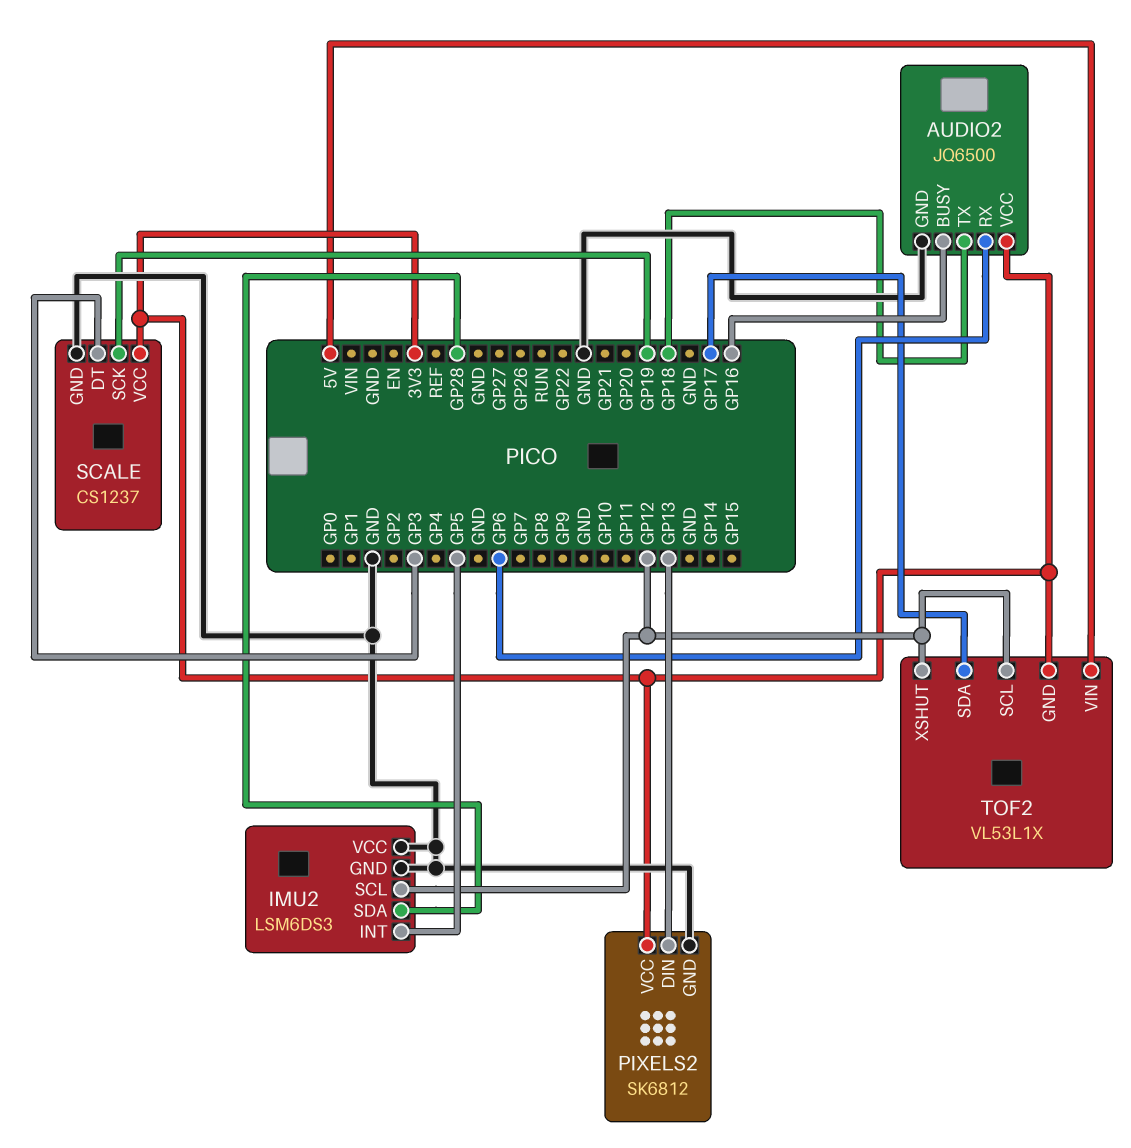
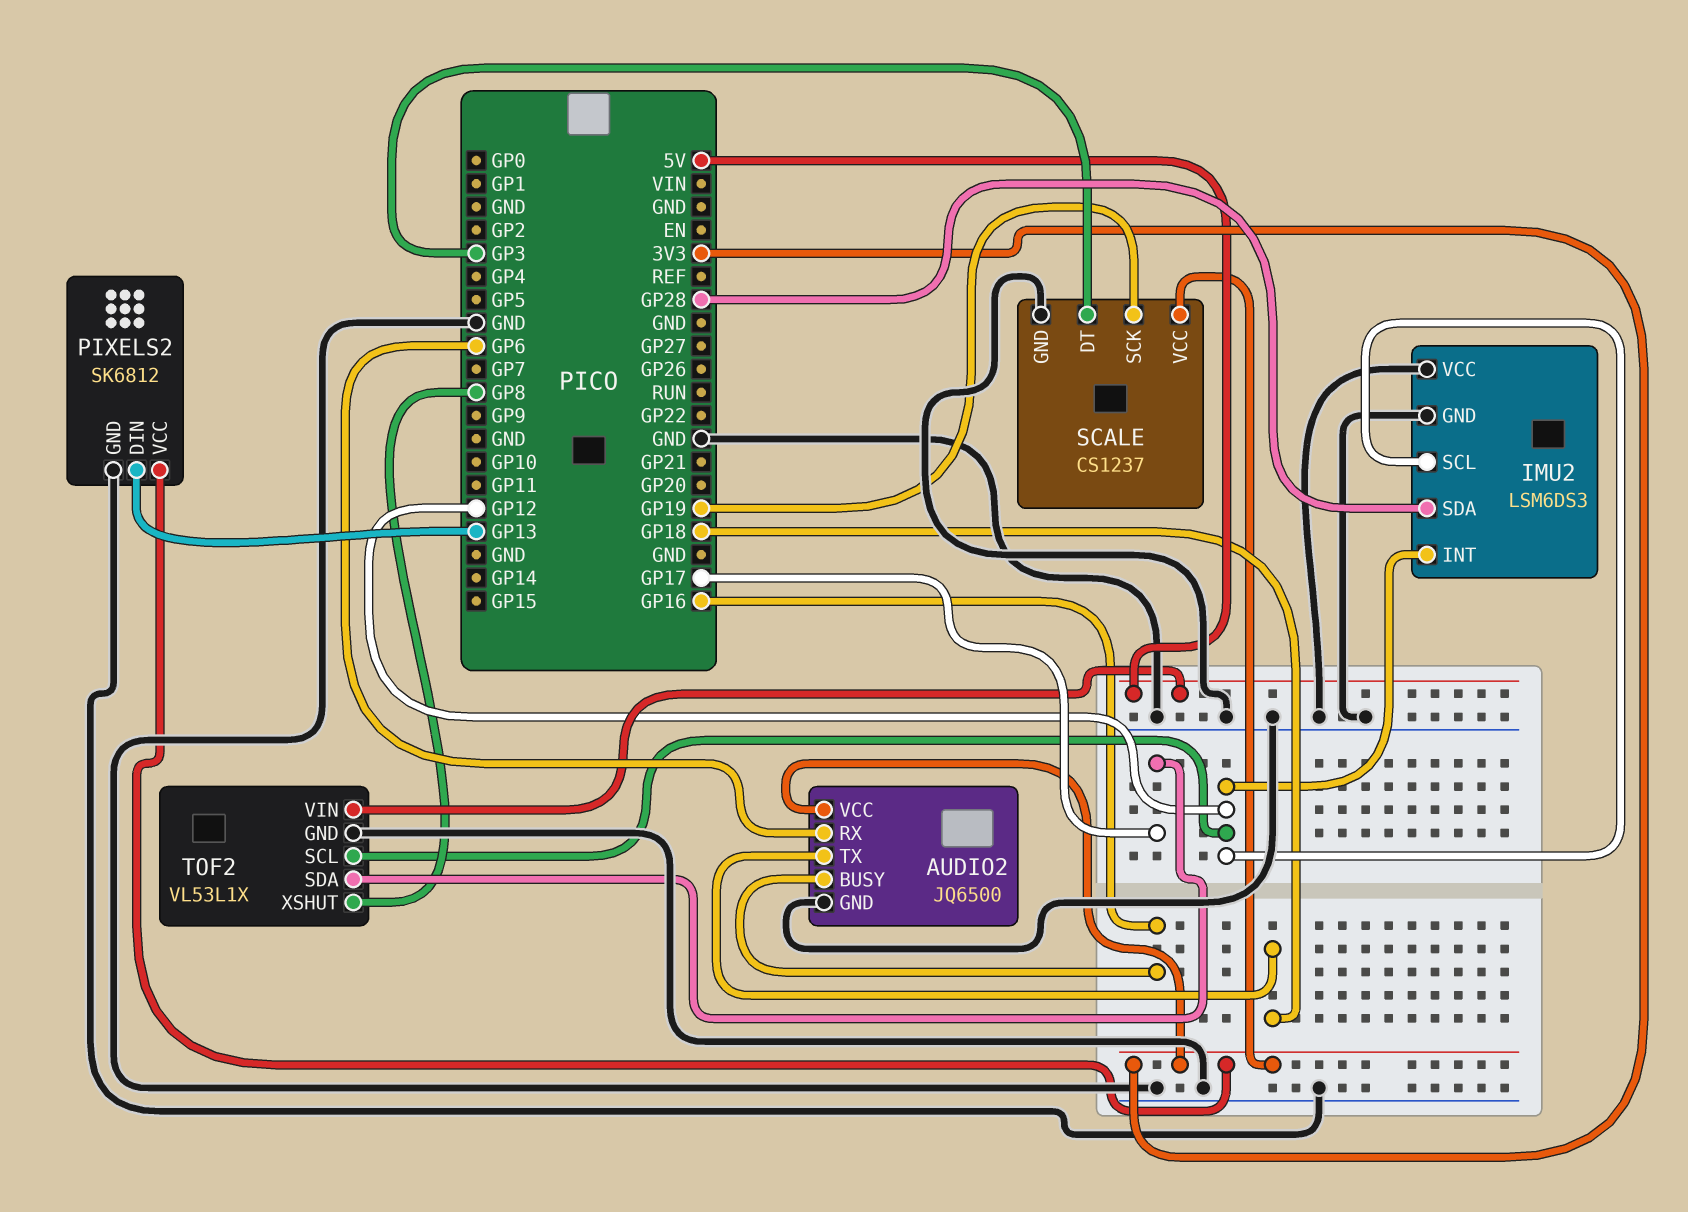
IMU2 pin INT: GP5 -> GP12
TOF2 pin GND: 3V3 -> GND
TOF2 pin XSHUT: GP12 -> GP8

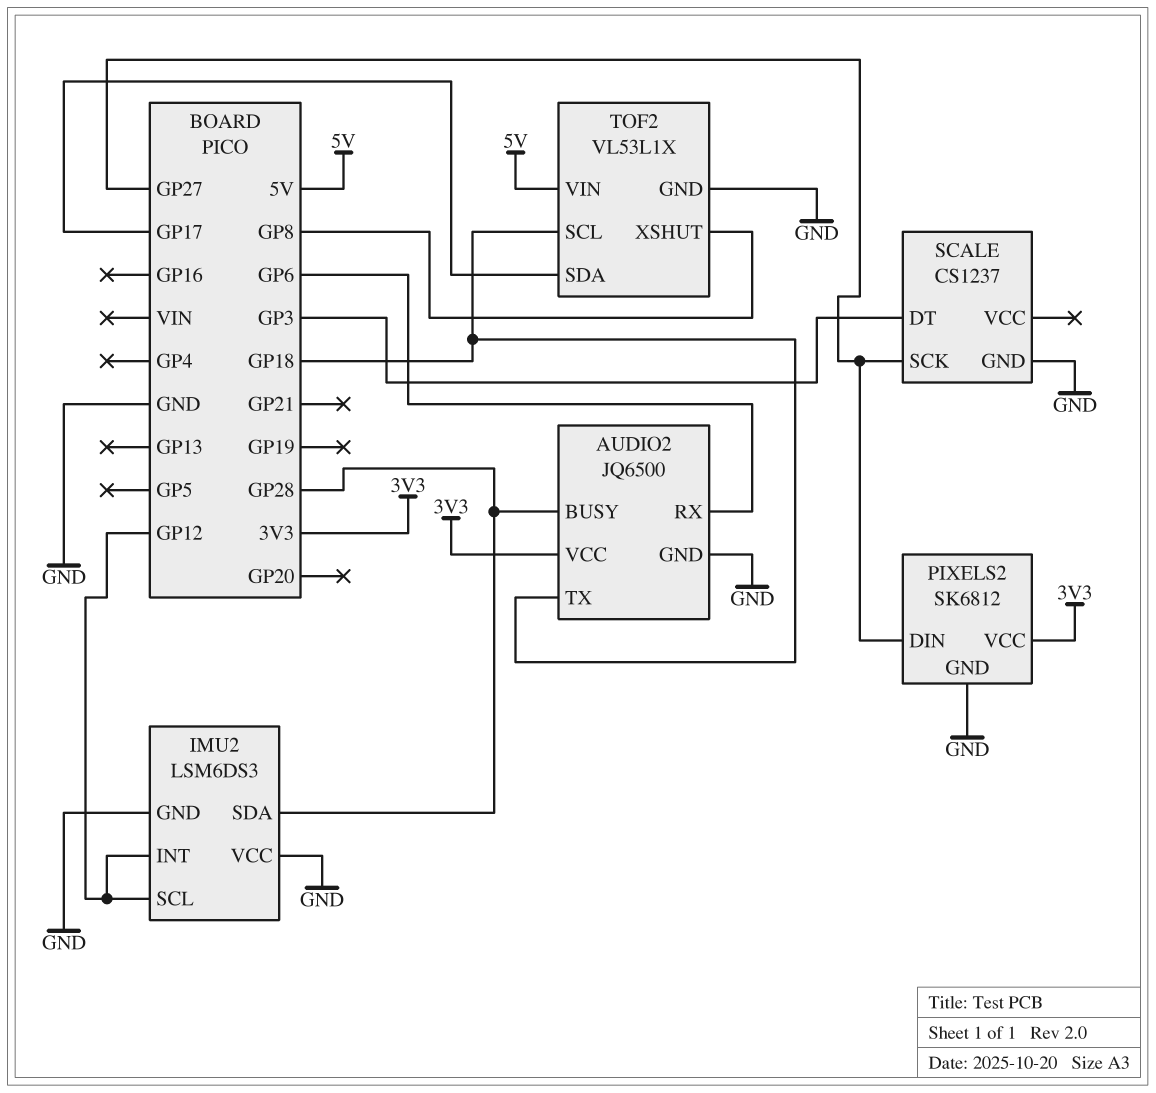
AUDIO2 pin BUSY: GP16 -> GP28
PIXELS2 pin DIN: GP13 -> GP27
SCALE pin SCK: GP19 -> GP27
SCALE pin VCC: 3V3 -> none
TOF2 pin SCL: GP12 -> GP18

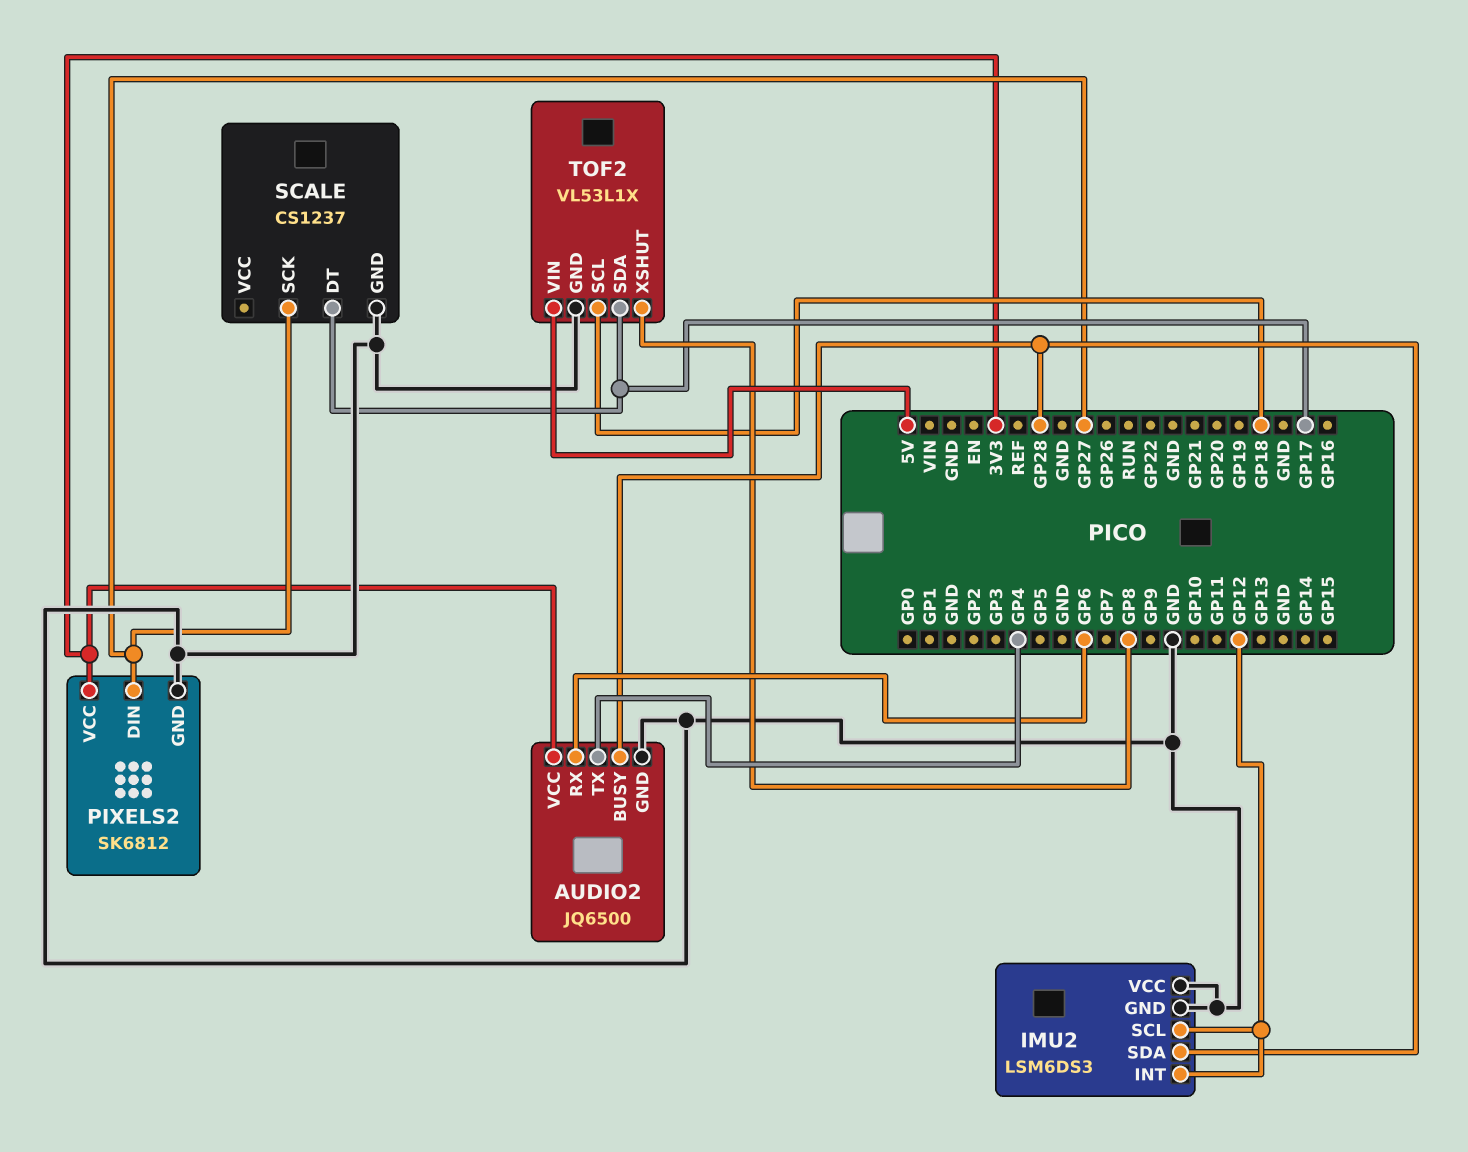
AUDIO2 pin TX: GP18 -> GP4
SCALE pin DT: GP3 -> GP17

